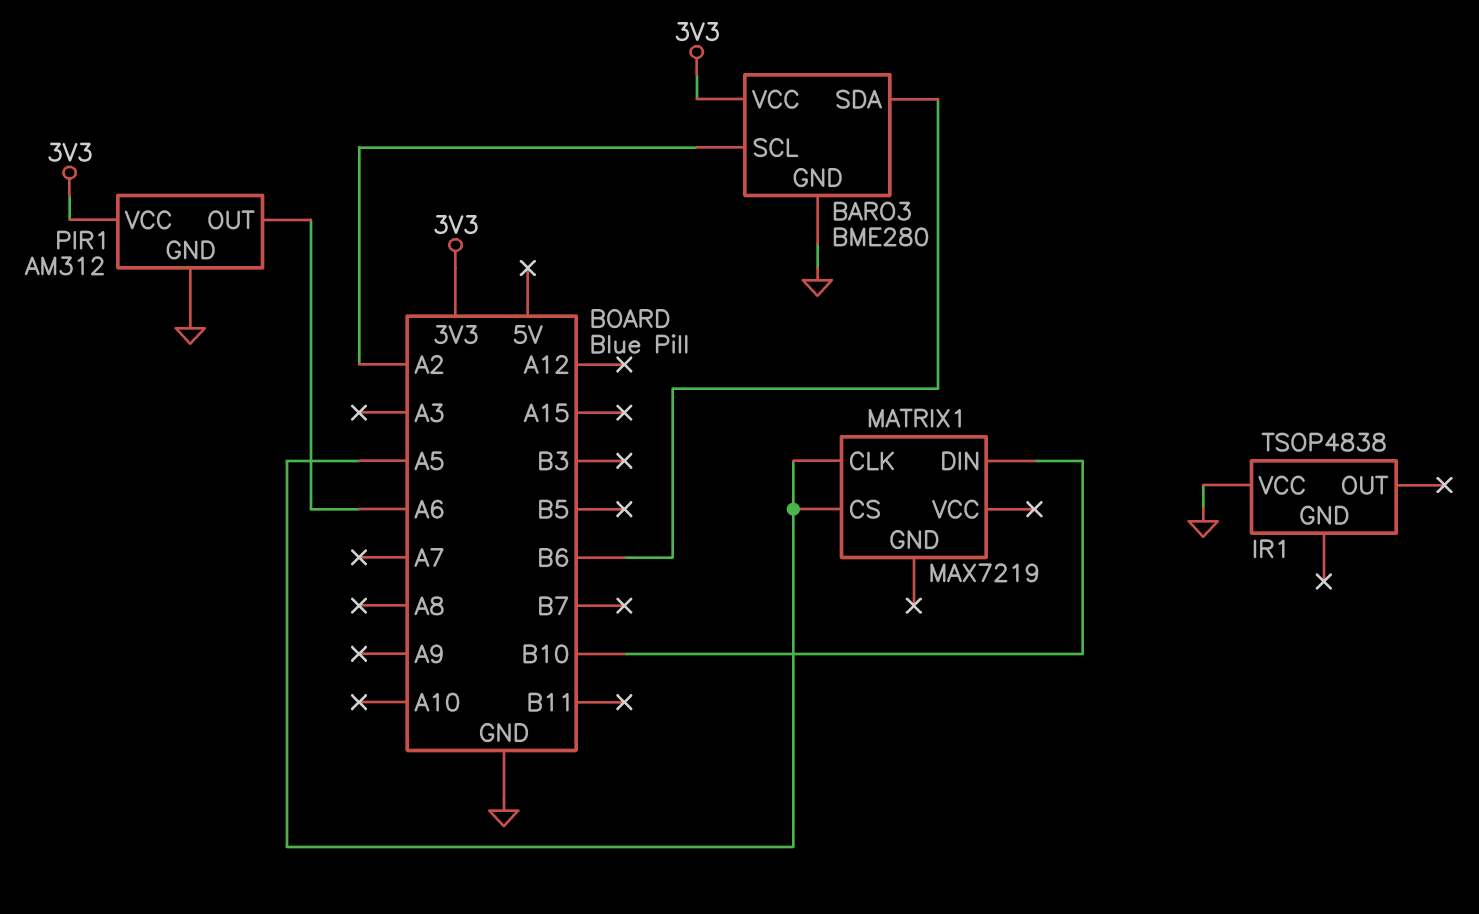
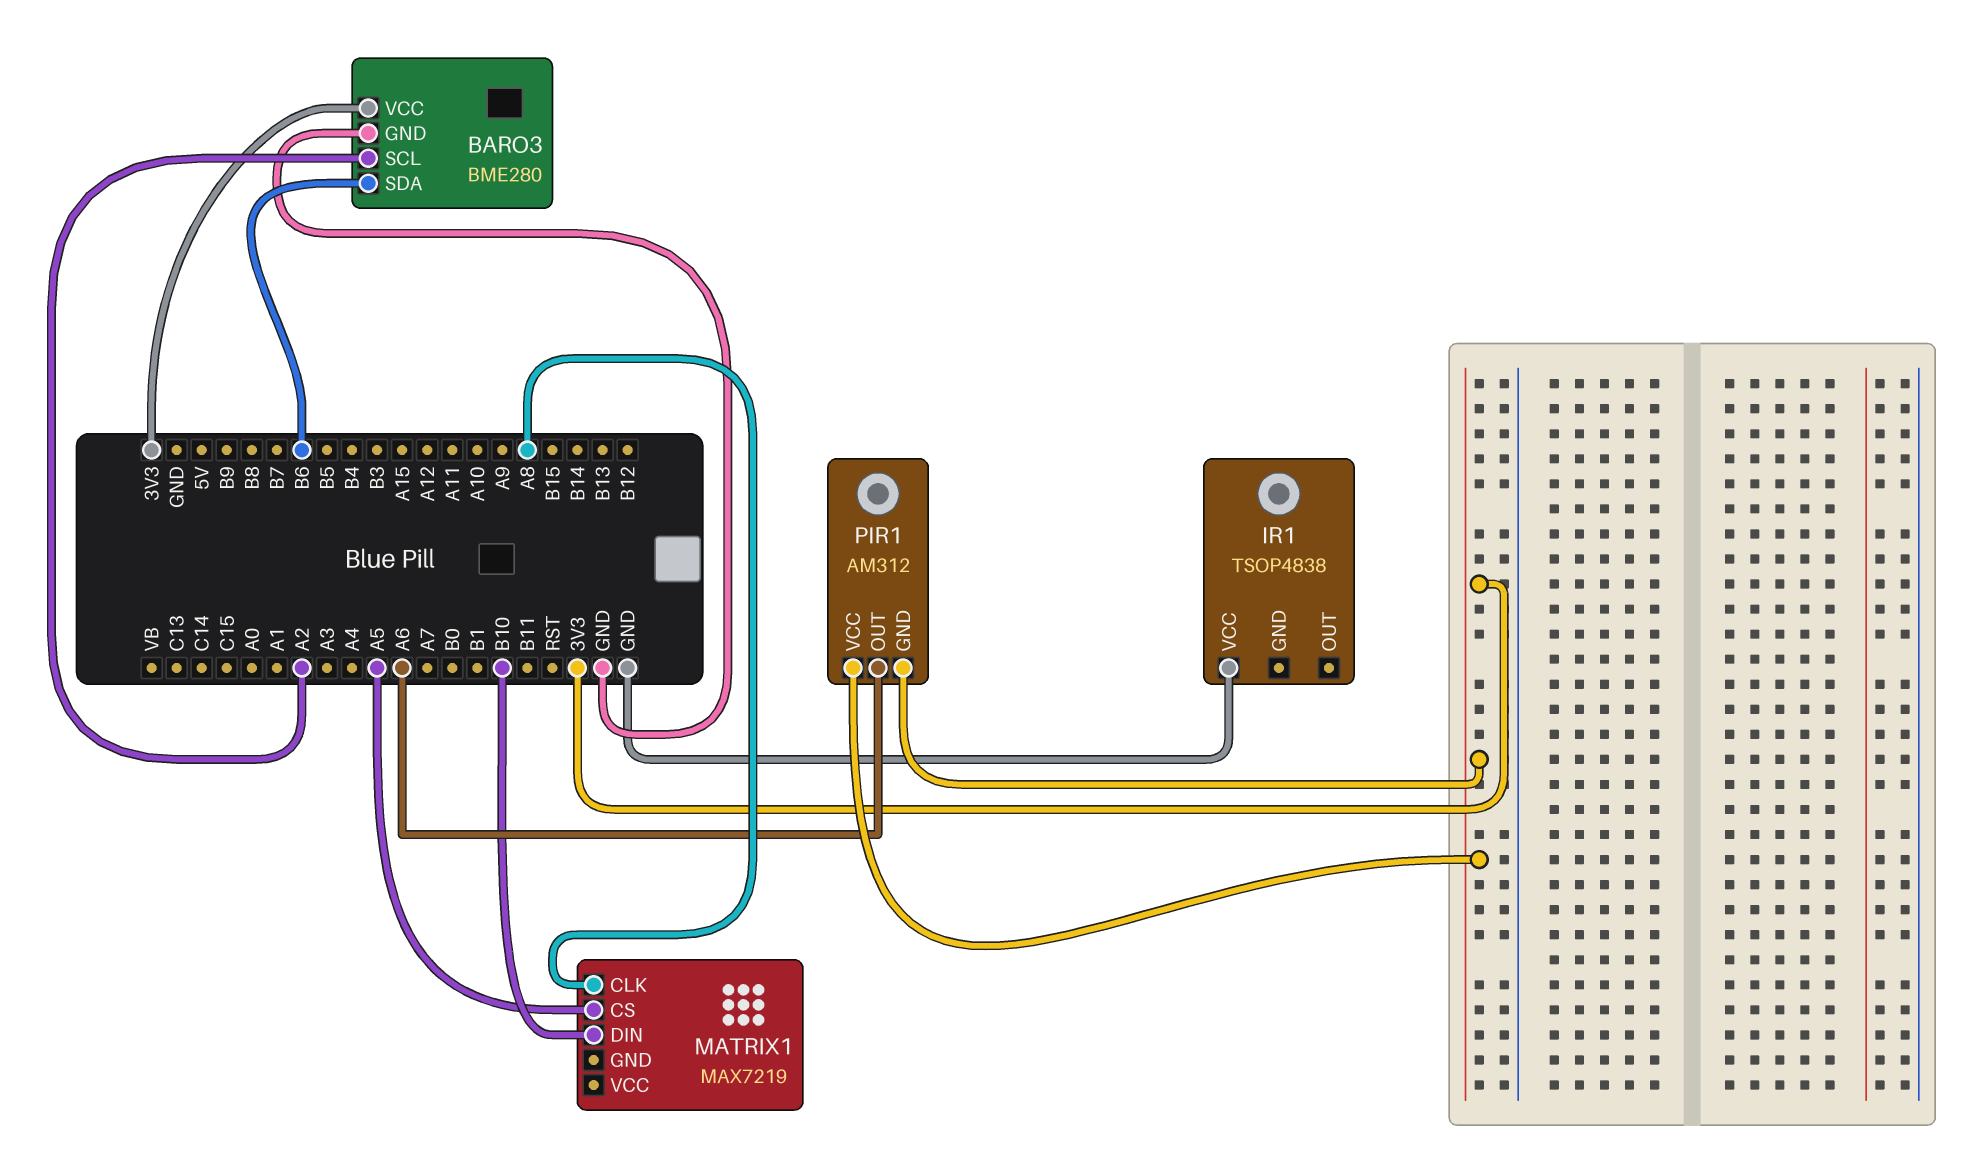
MATRIX1 pin CLK: A5 -> A8
PIR1 pin GND: GND -> 3V3

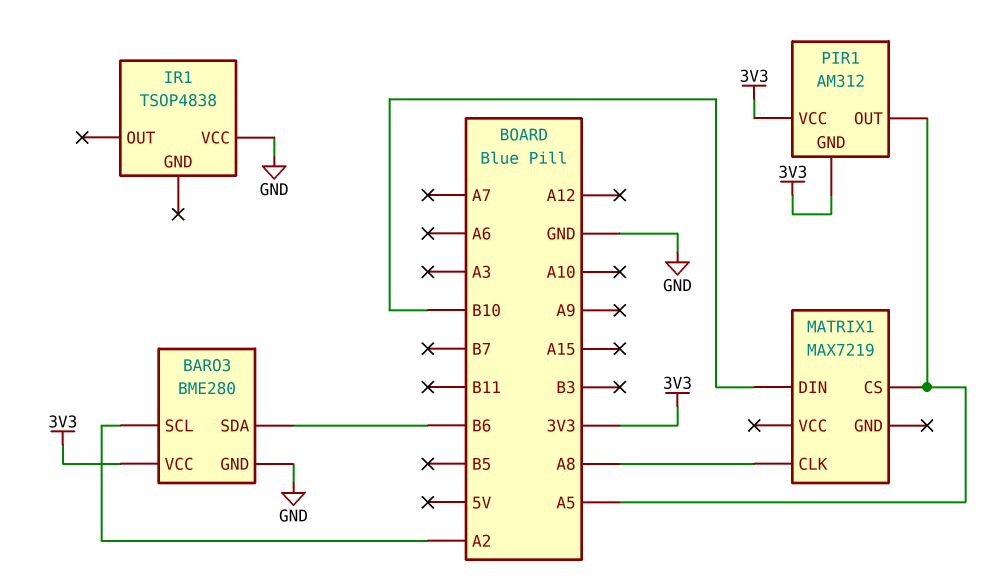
PIR1 pin OUT: A6 -> A5

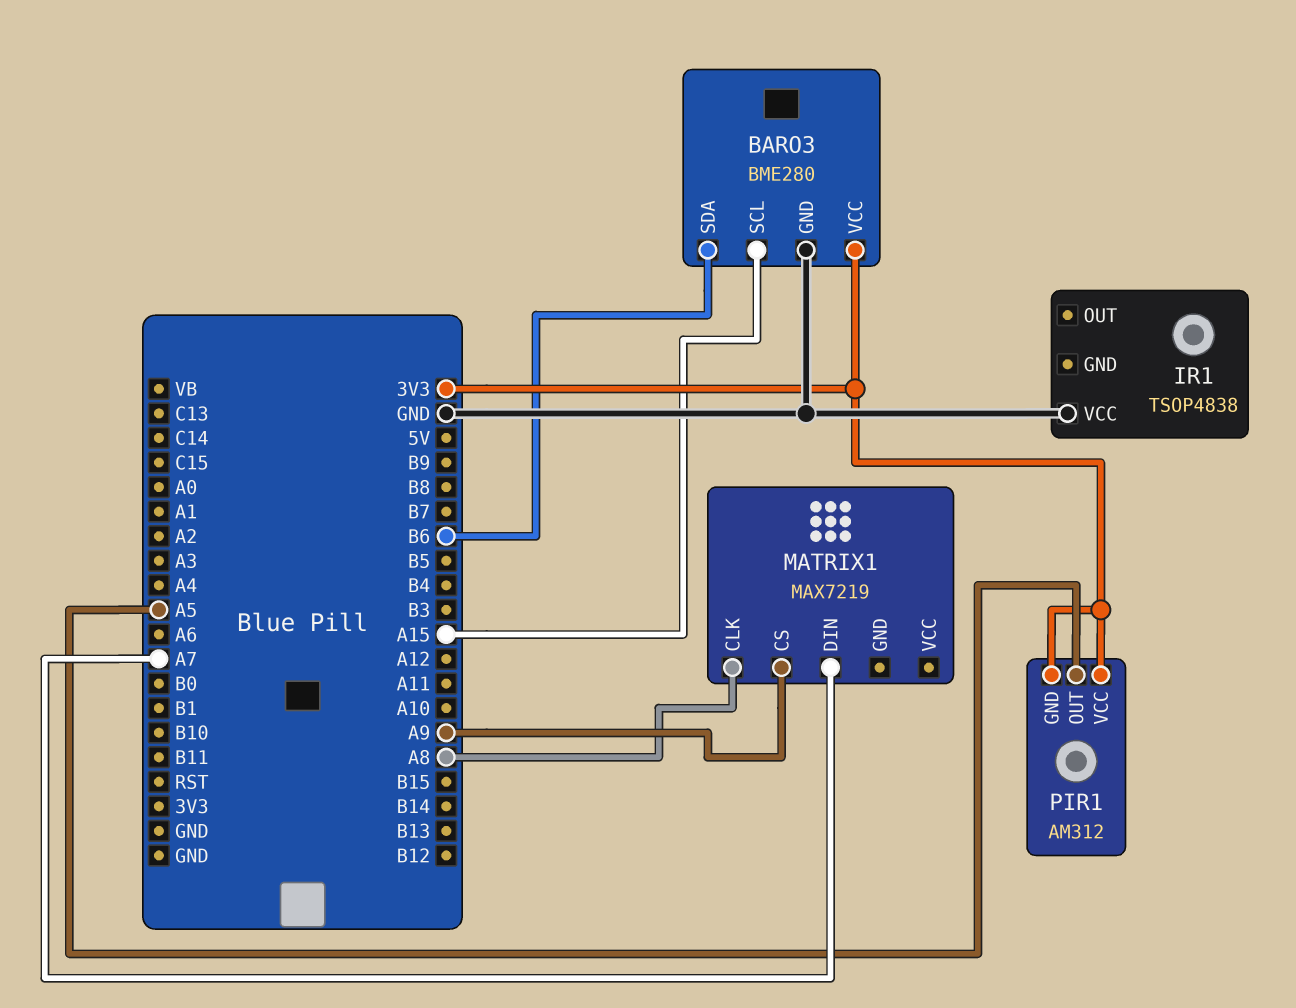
BARO3 pin SCL: A2 -> A15
MATRIX1 pin CS: A5 -> A9
MATRIX1 pin DIN: B10 -> A7

